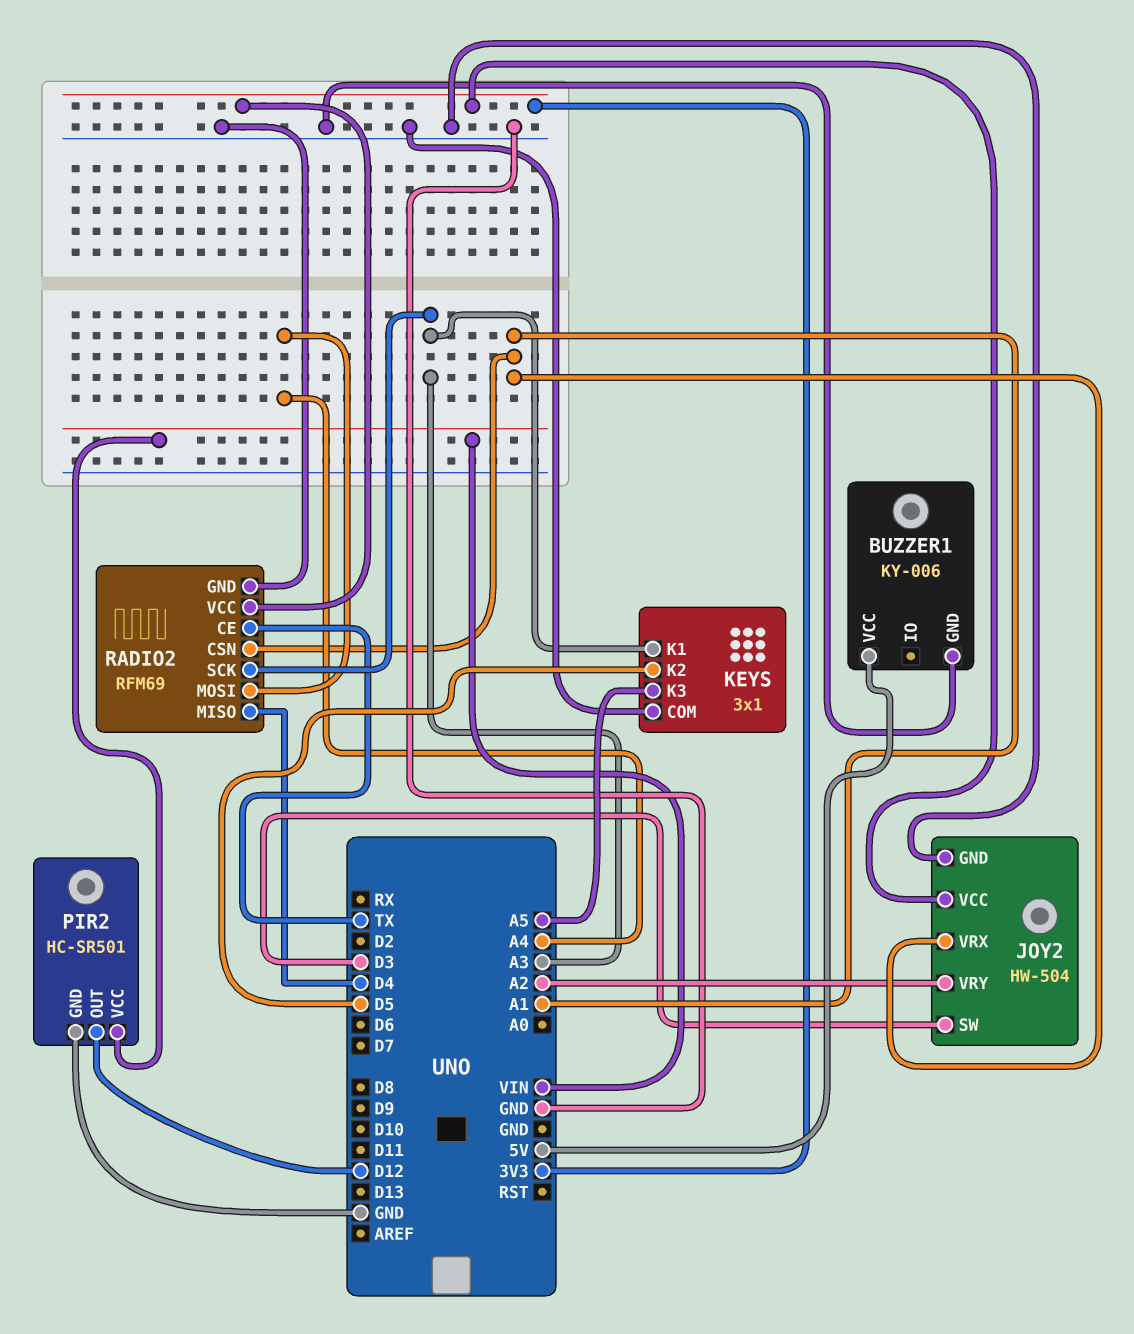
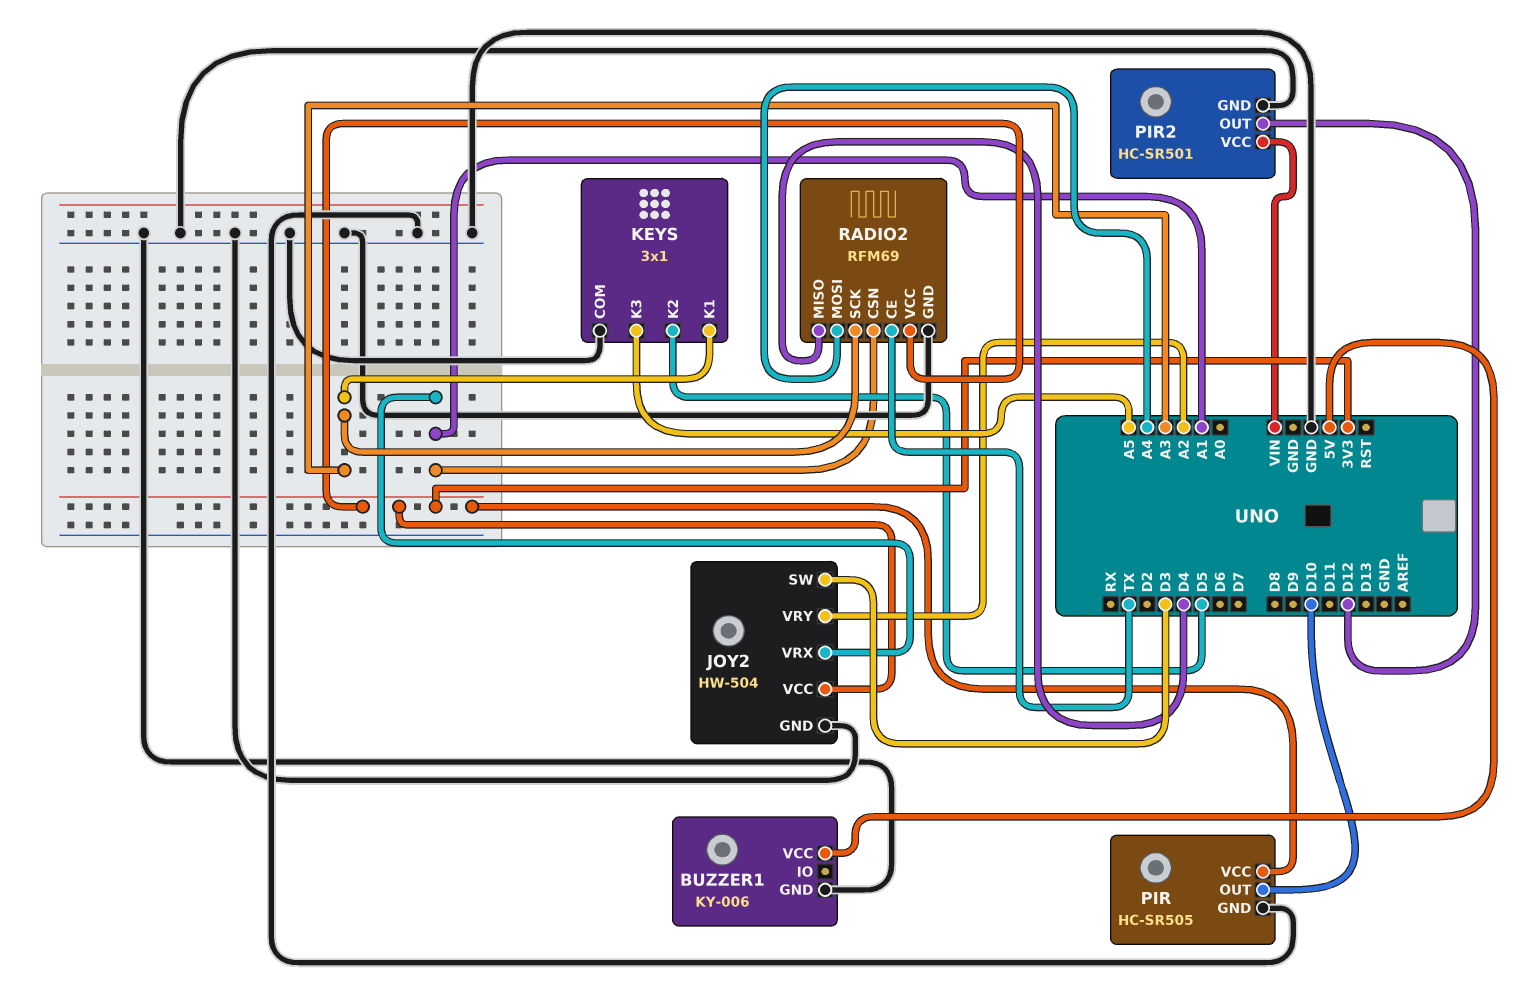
PIR: none -> HC-SR505
PIR pin GND: none -> GND
PIR pin OUT: none -> D10
PIR pin VCC: none -> 3V3

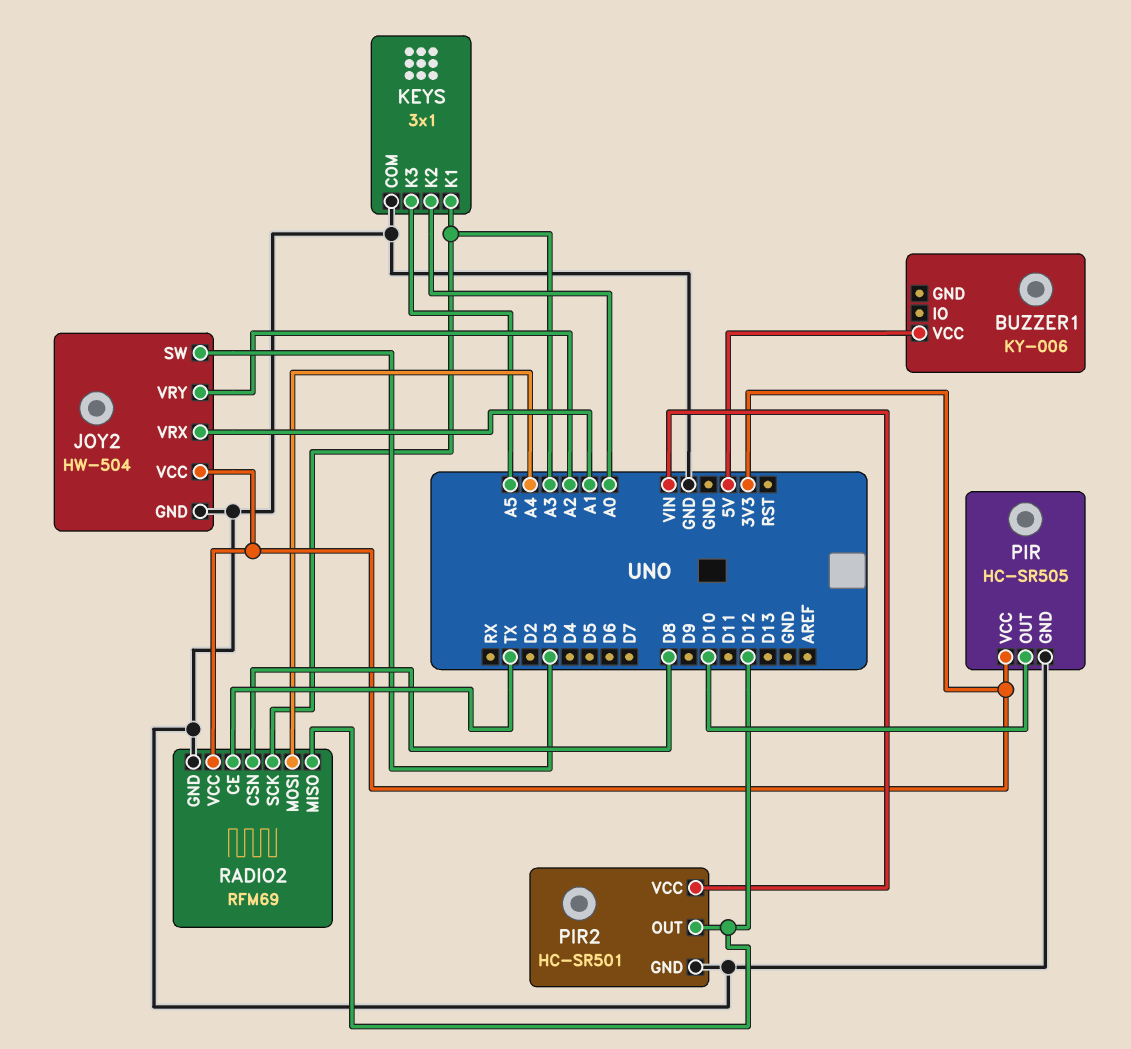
BUZZER1 pin GND: GND -> none
KEYS pin K2: D5 -> A0
RADIO2 pin CSN: A1 -> D8
RADIO2 pin MISO: D4 -> D12

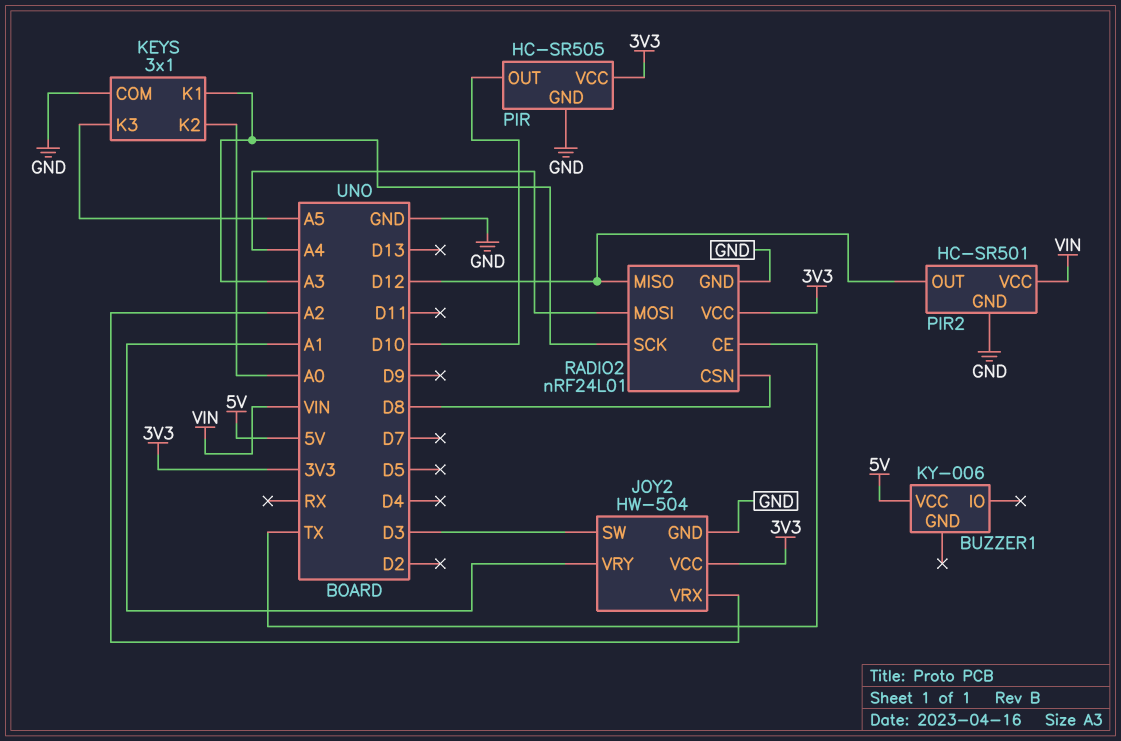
JOY2 pin VRX: A1 -> A2
JOY2 pin VRY: A2 -> A1
RADIO2: RFM69 -> nRF24L01

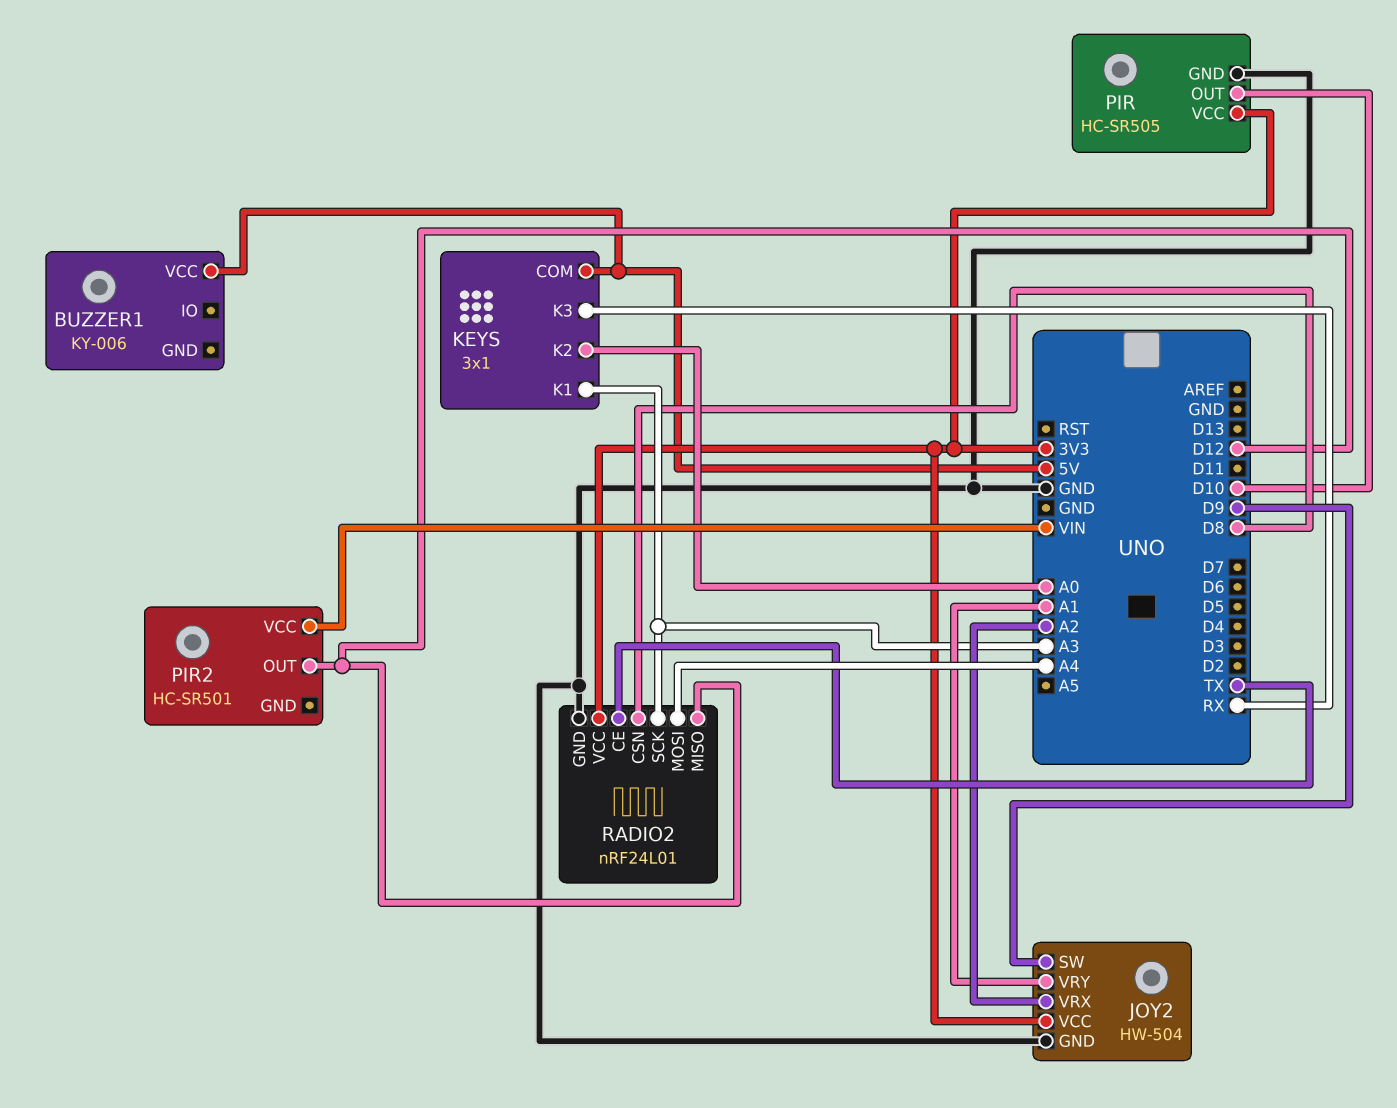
JOY2 pin SW: D3 -> D9
KEYS pin COM: GND -> 5V
KEYS pin K3: A5 -> RX
PIR2 pin GND: GND -> none

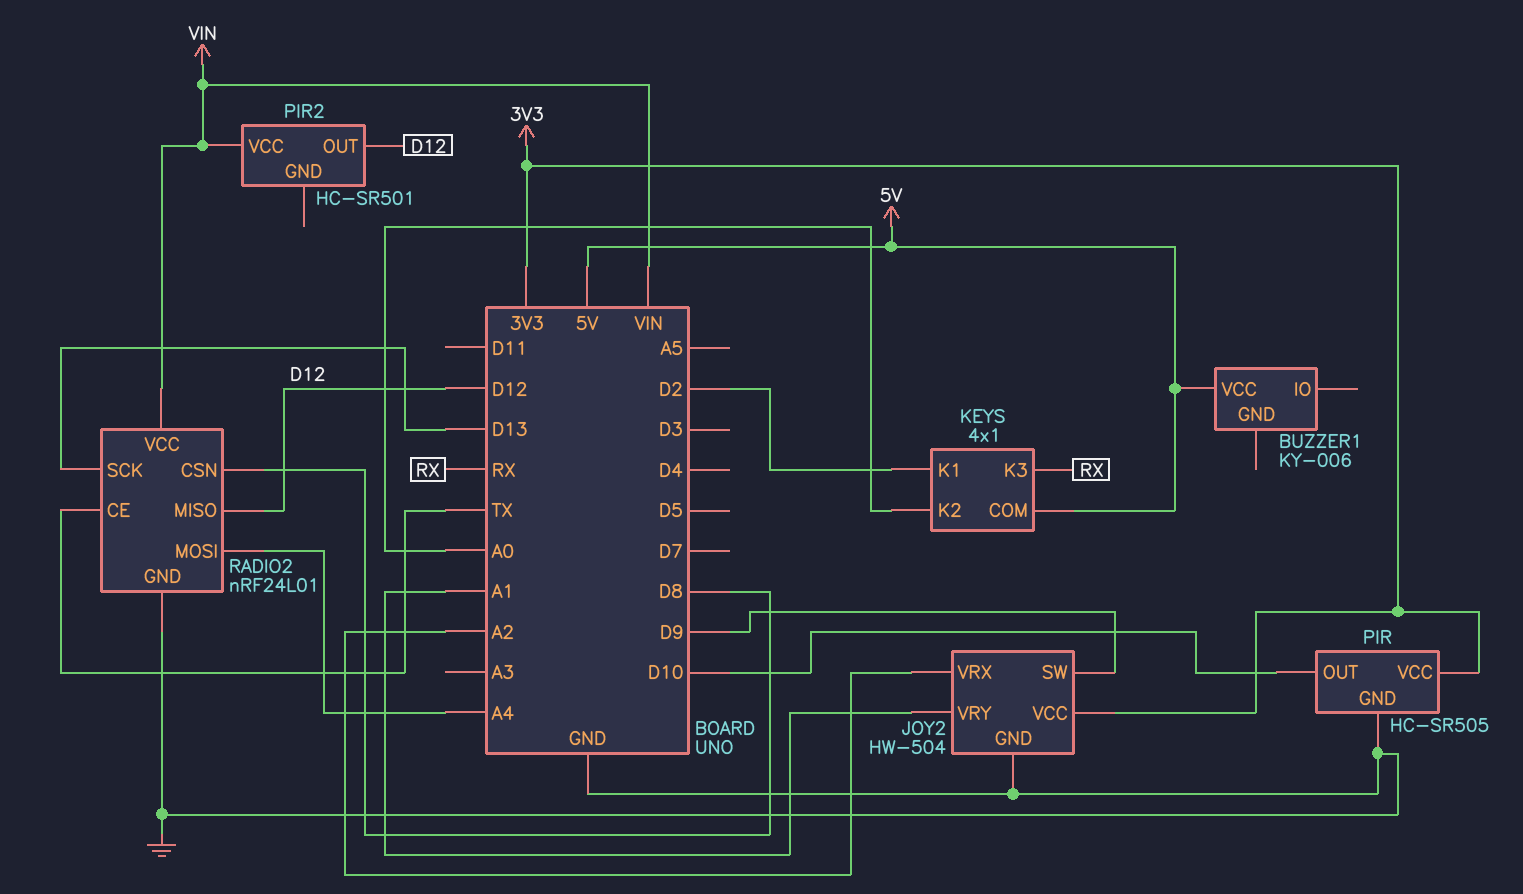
KEYS: 3x1 -> 4x1
KEYS pin K1: A3 -> D2
RADIO2 pin SCK: A3 -> D13
RADIO2 pin VCC: 3V3 -> VIN

